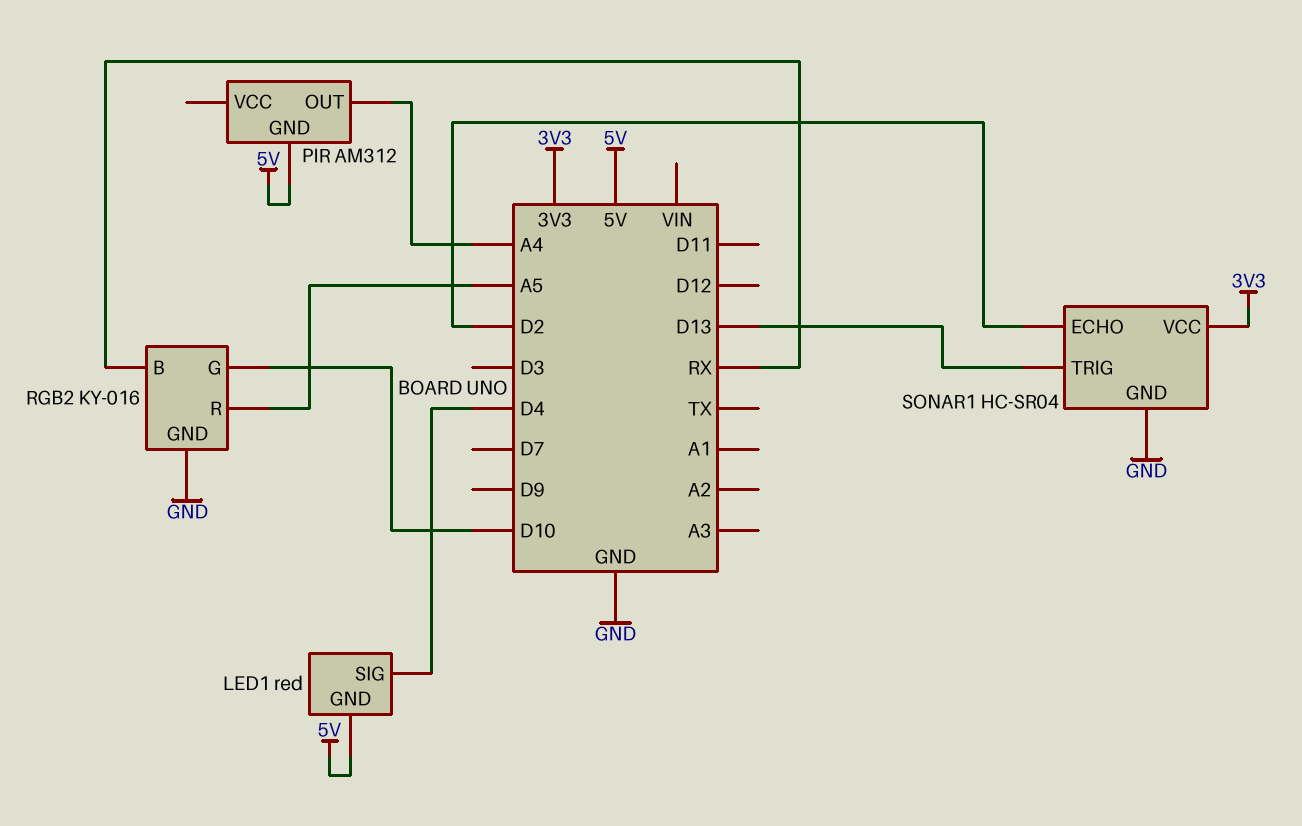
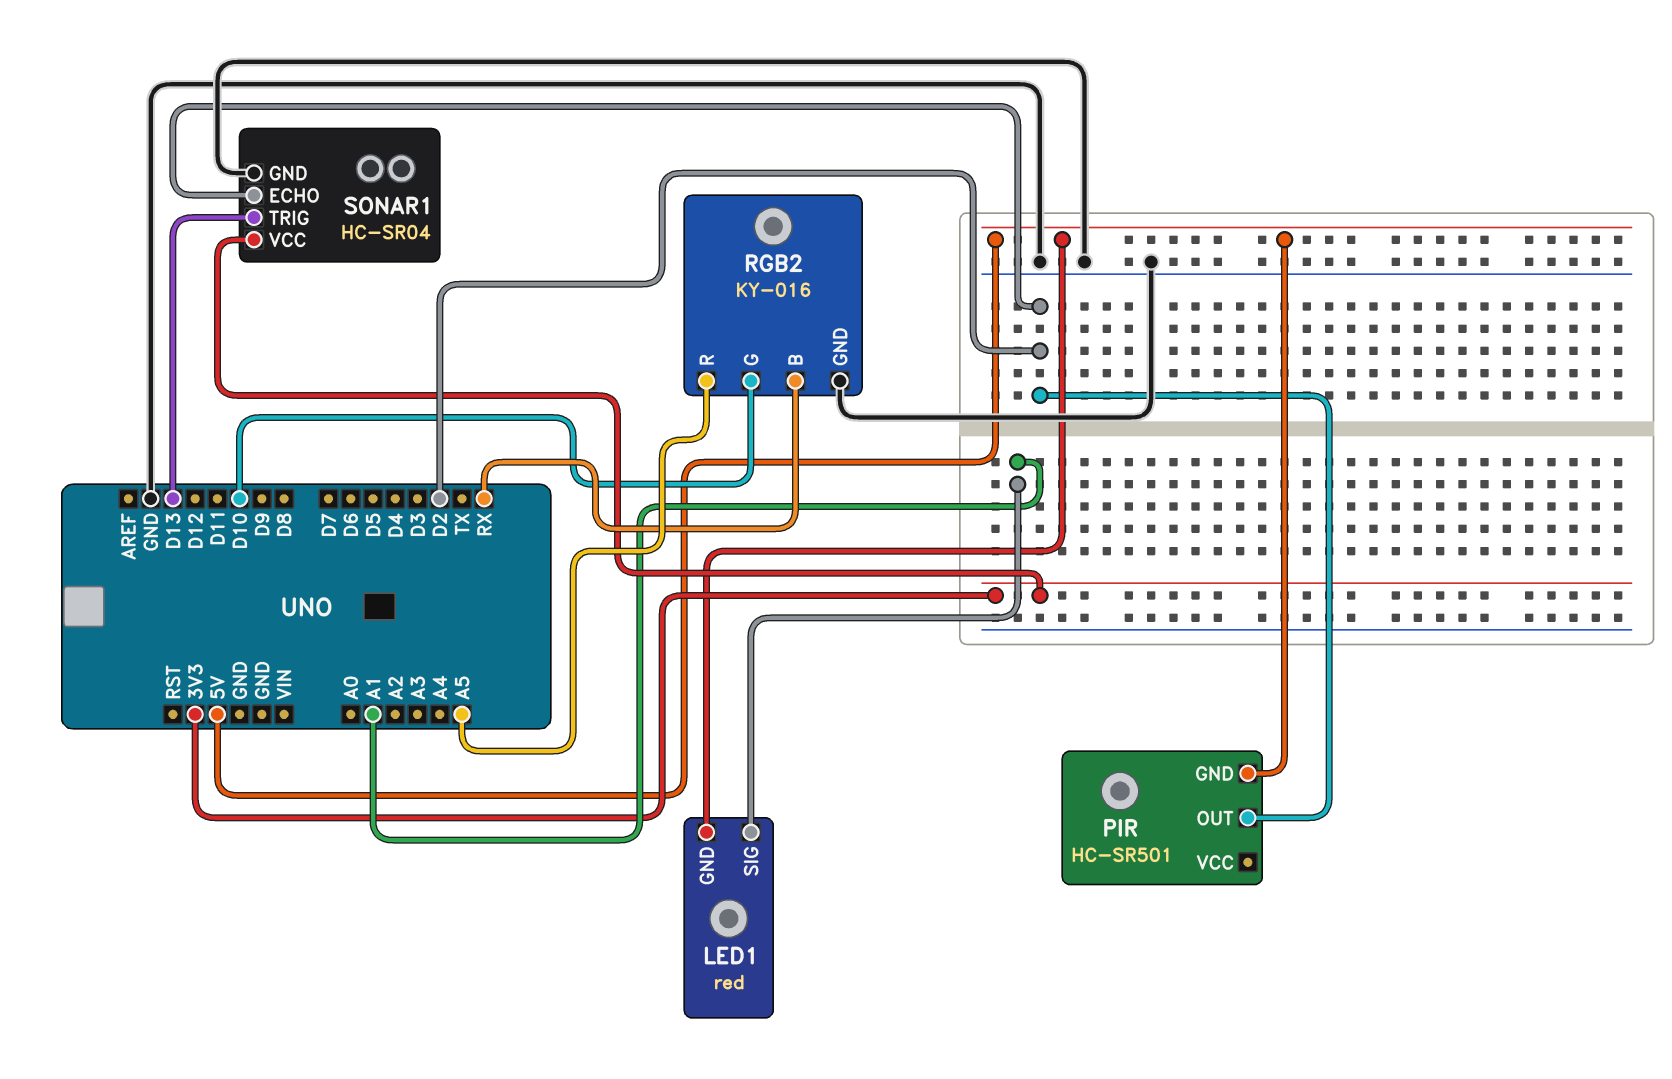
LED1 pin SIG: D4 -> A1
PIR: AM312 -> HC-SR501
PIR pin OUT: A4 -> D2

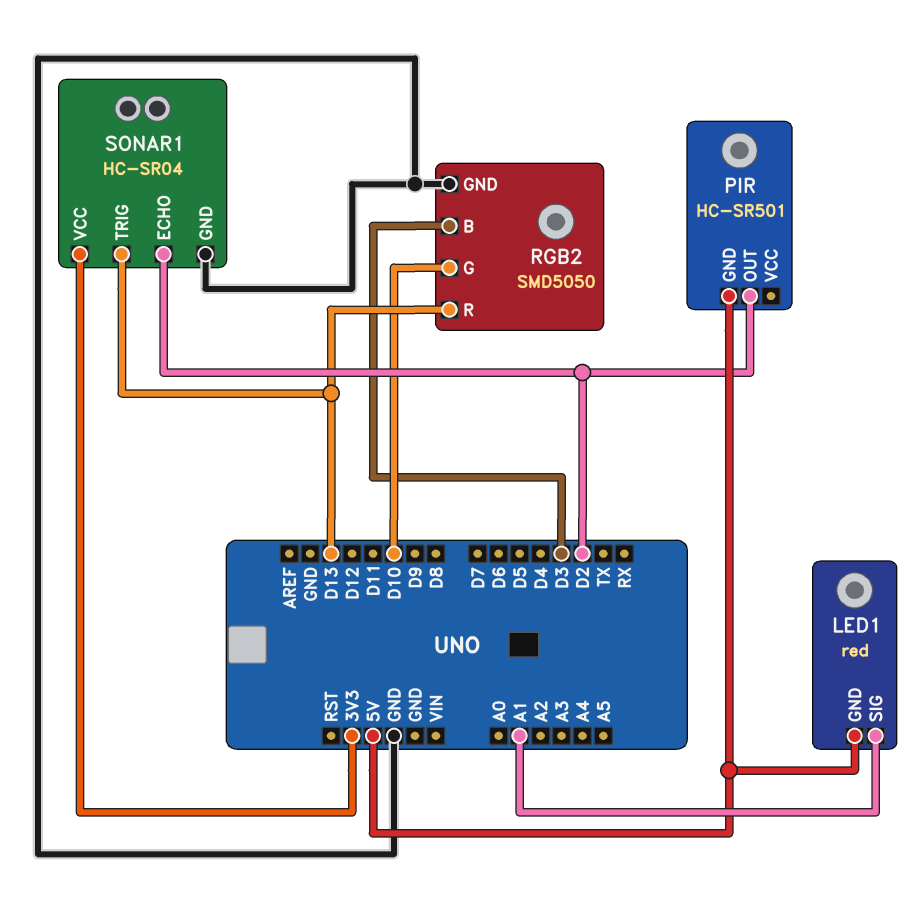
RGB2: KY-016 -> SMD5050
RGB2 pin B: RX -> D3
RGB2 pin R: A5 -> D13

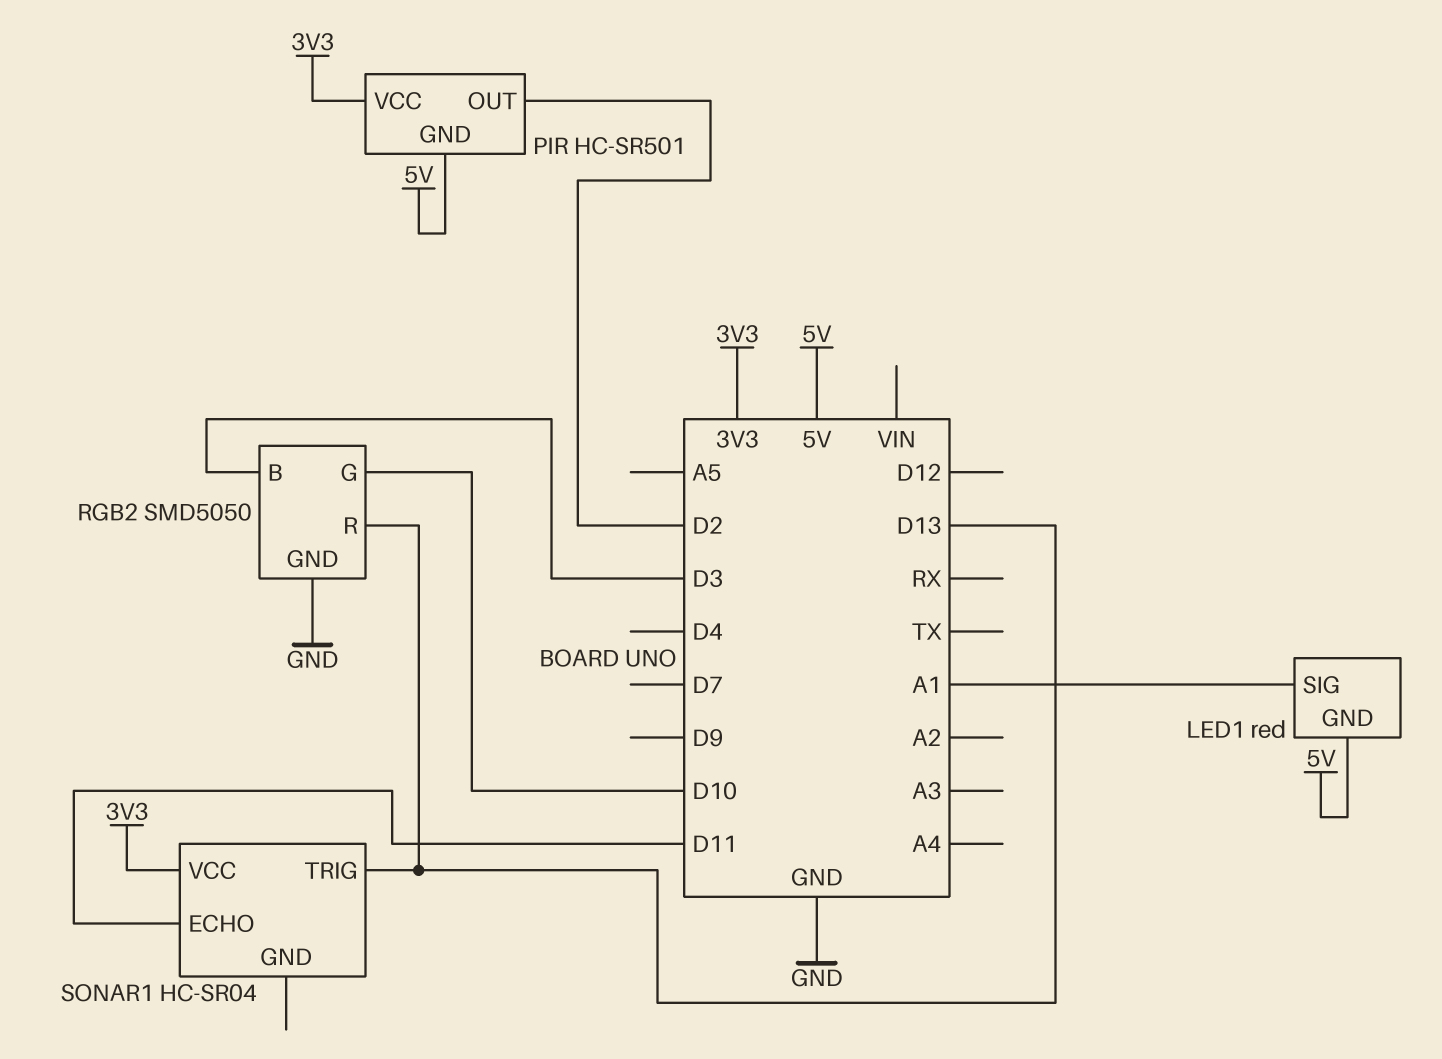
PIR pin VCC: none -> 3V3
SONAR1 pin ECHO: D2 -> D11
SONAR1 pin GND: GND -> none

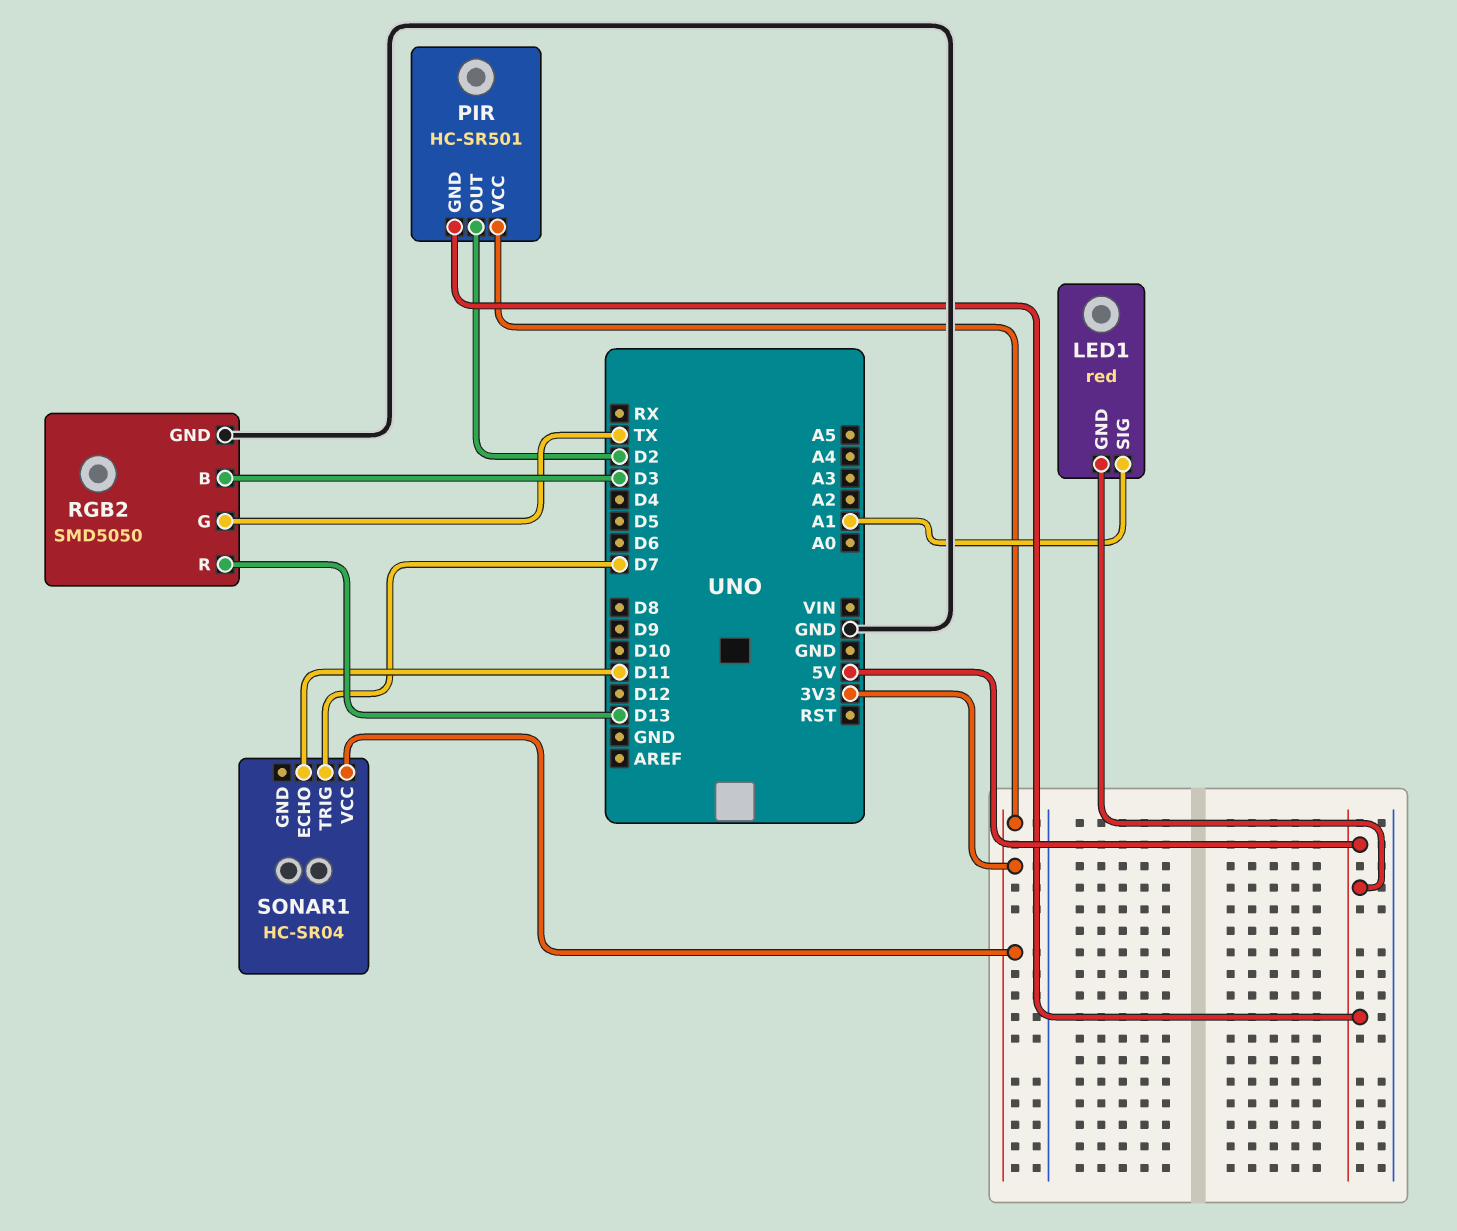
RGB2 pin G: D10 -> TX
SONAR1 pin TRIG: D13 -> D7

